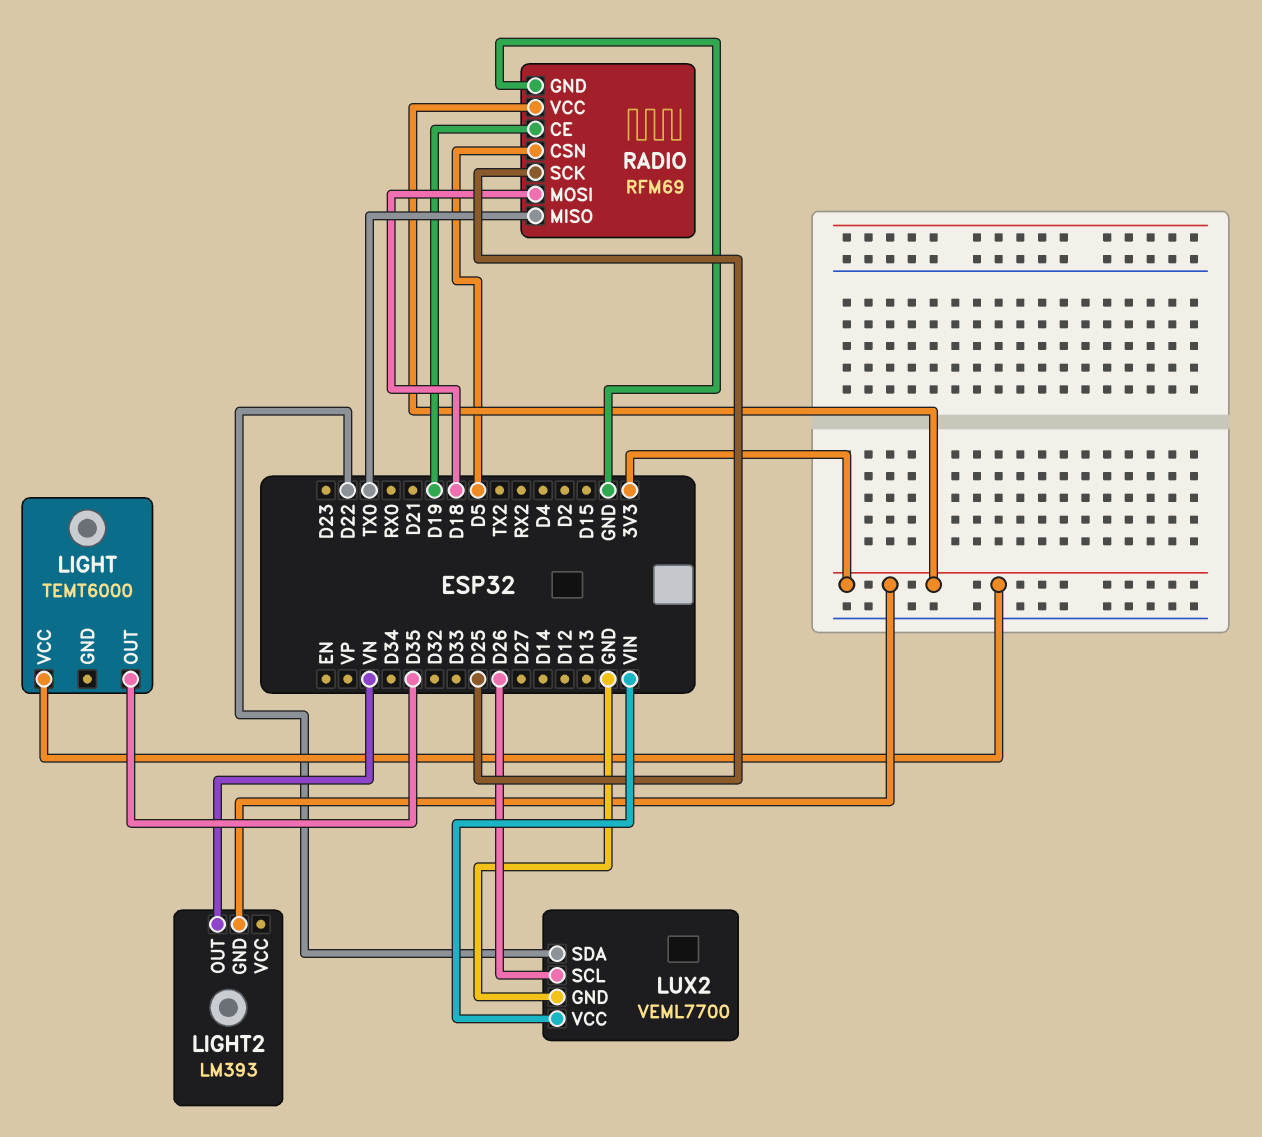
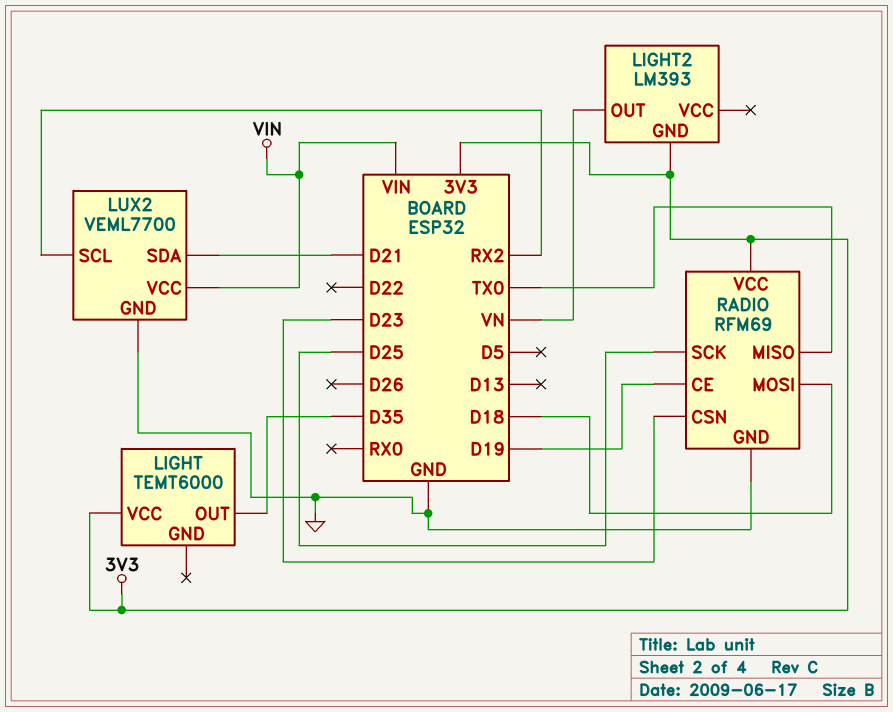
LUX2 pin SCL: D26 -> RX2
LUX2 pin SDA: D22 -> D21
RADIO pin CSN: D5 -> D23

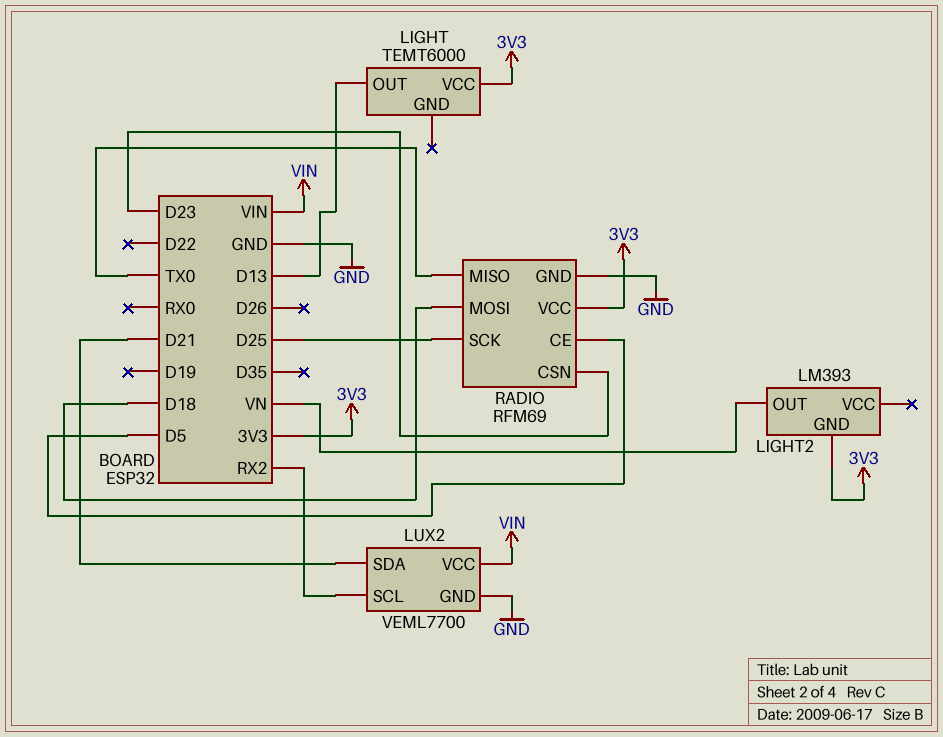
LIGHT pin OUT: D35 -> D13
RADIO pin CE: D19 -> D5

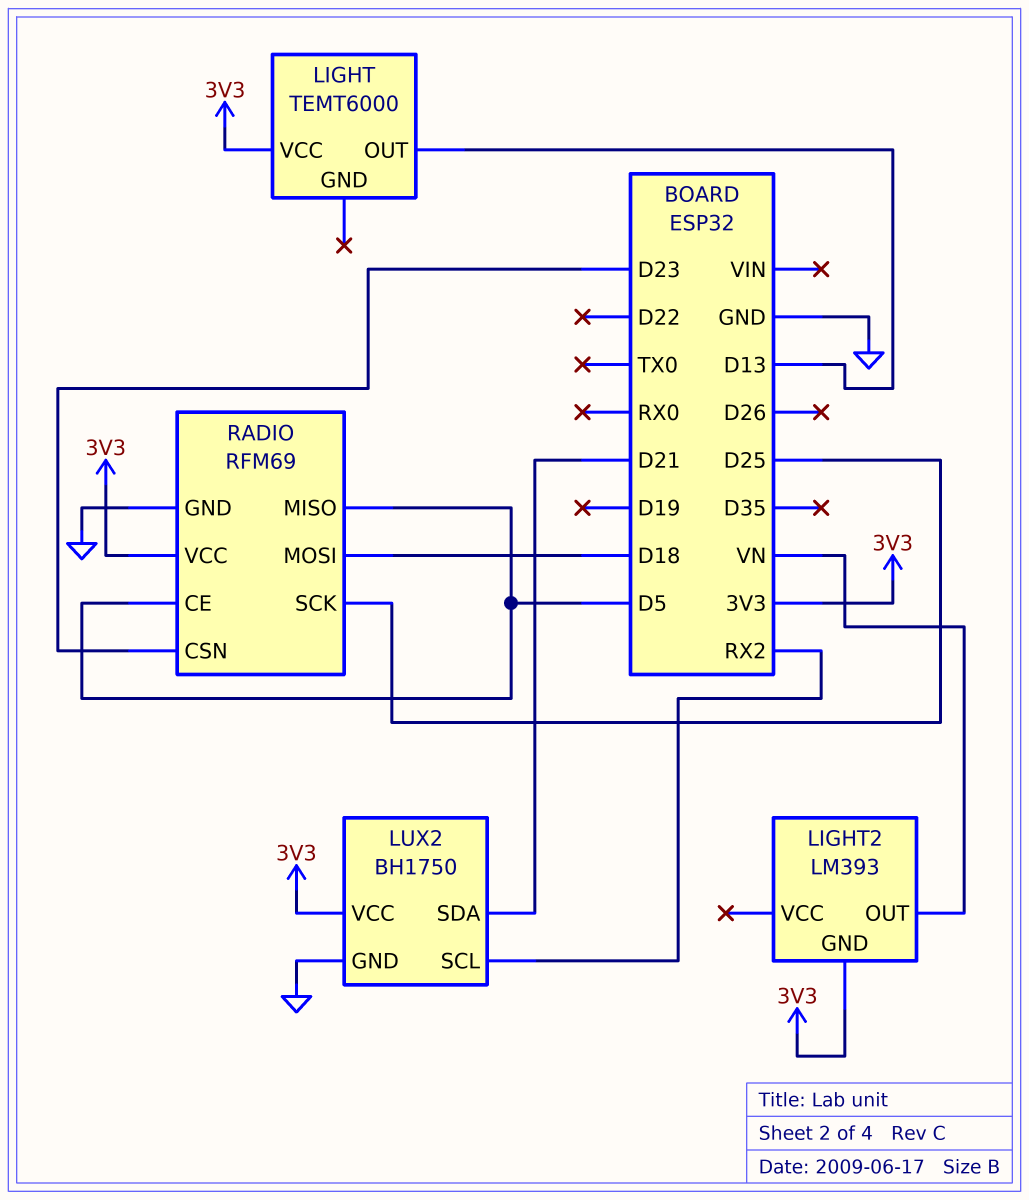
LUX2: VEML7700 -> BH1750
LUX2 pin VCC: VIN -> 3V3
RADIO pin MISO: TX0 -> D5

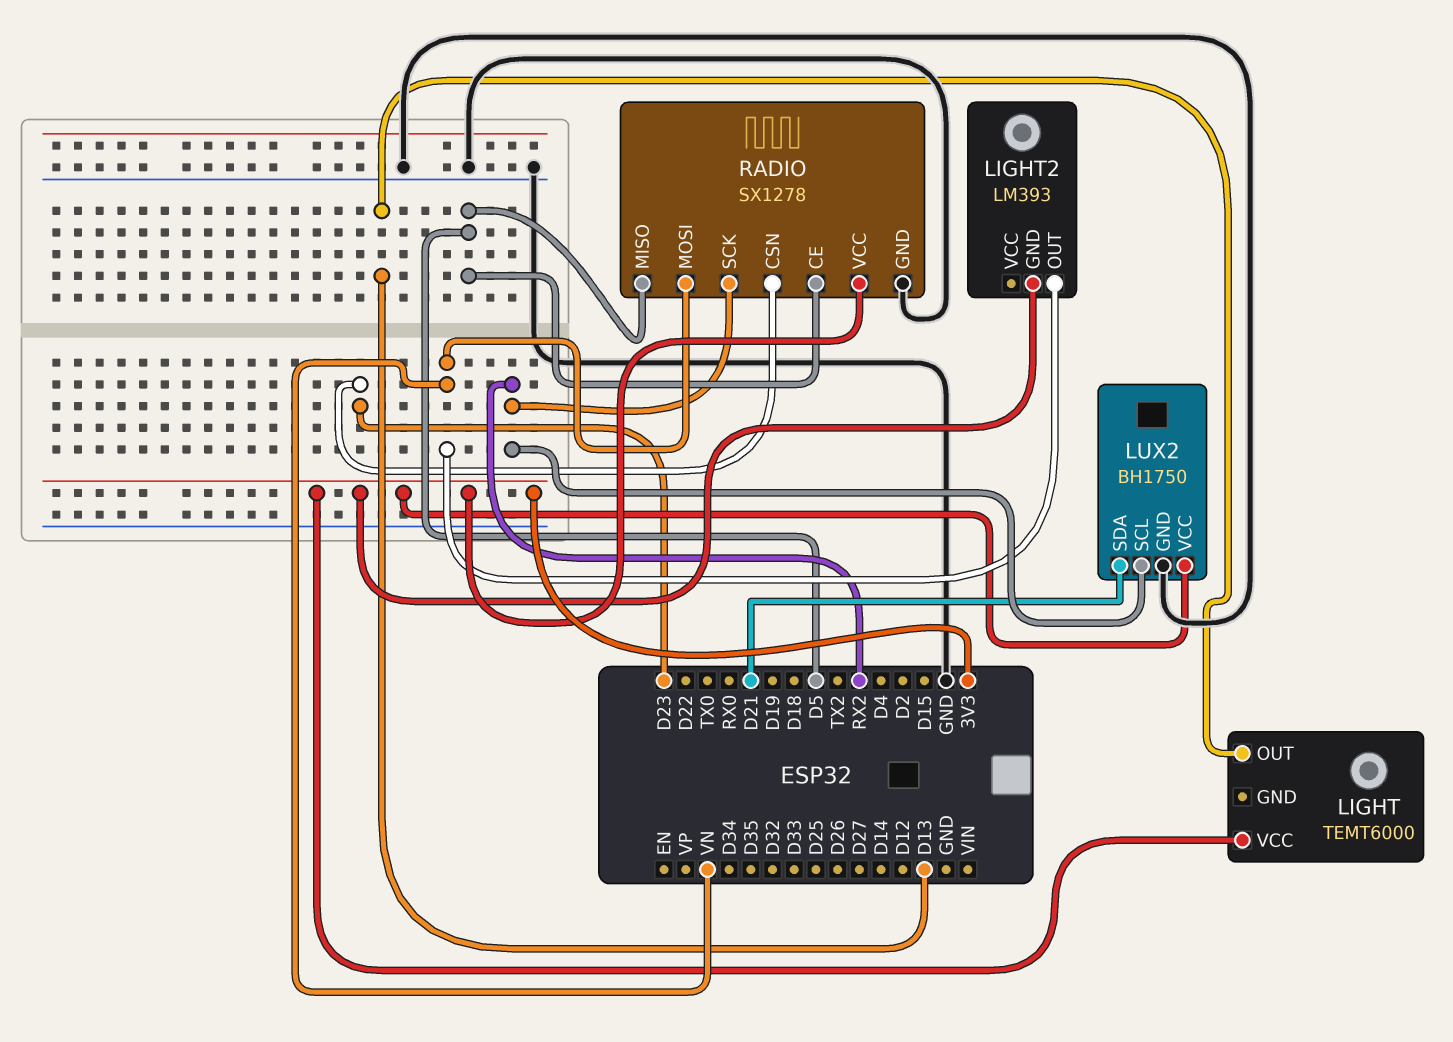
RADIO: RFM69 -> SX1278
RADIO pin MOSI: D18 -> VN
RADIO pin SCK: D25 -> RX2

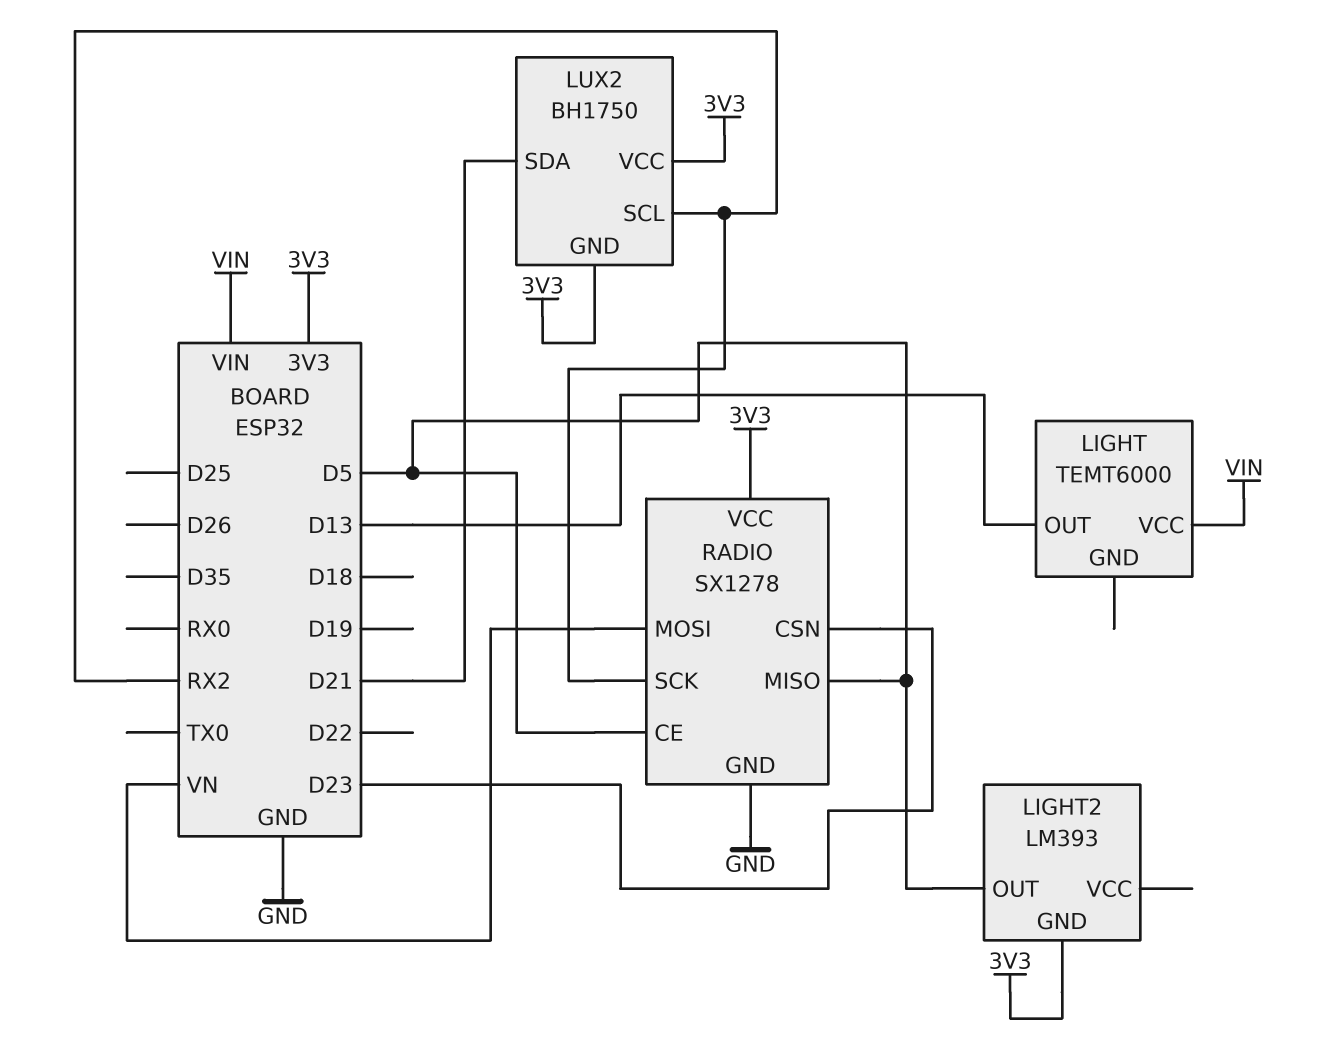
LIGHT pin VCC: 3V3 -> VIN
LIGHT2 pin OUT: VN -> D5
LUX2 pin GND: GND -> 3V3

